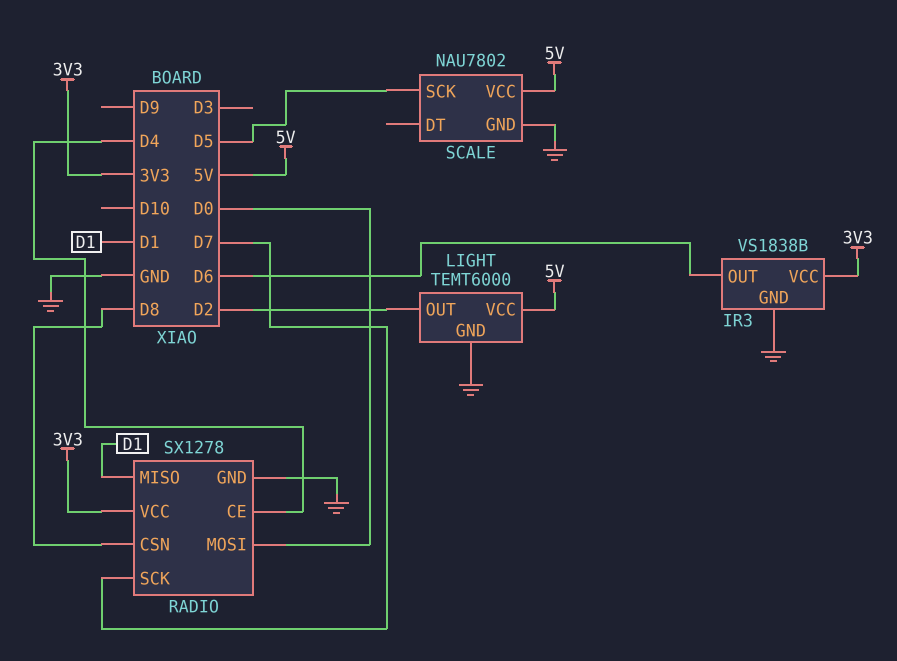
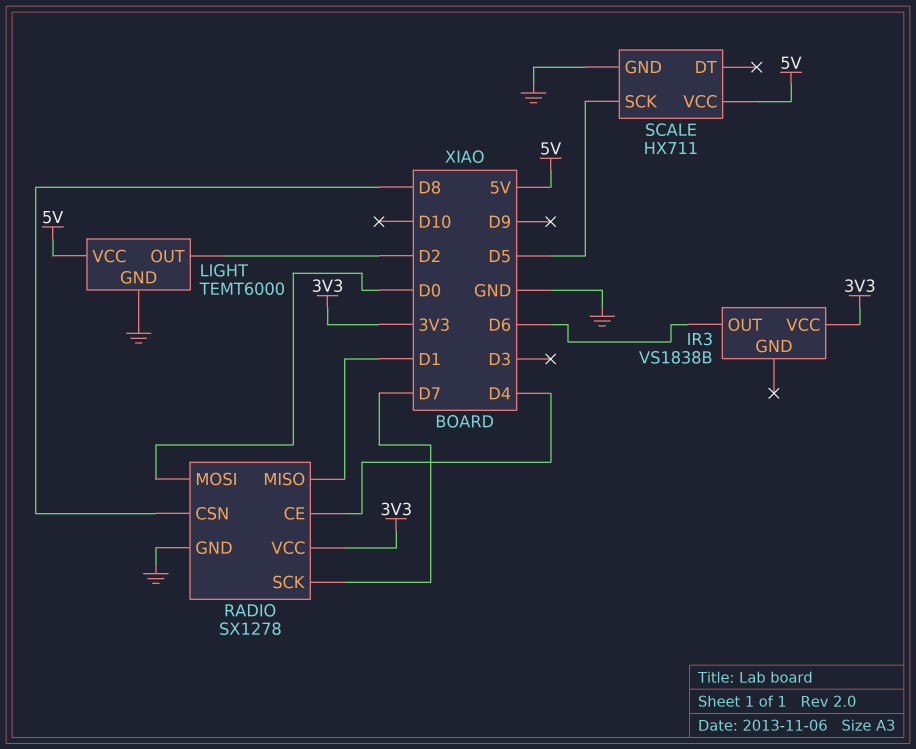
IR3 pin GND: GND -> none
SCALE: NAU7802 -> HX711

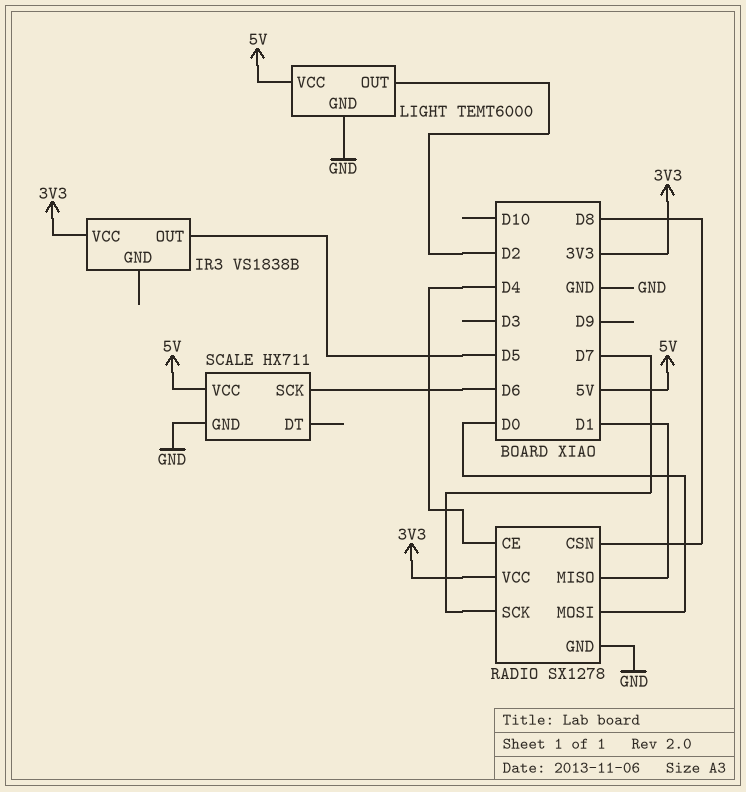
IR3 pin OUT: D6 -> D5
SCALE pin SCK: D5 -> D6

